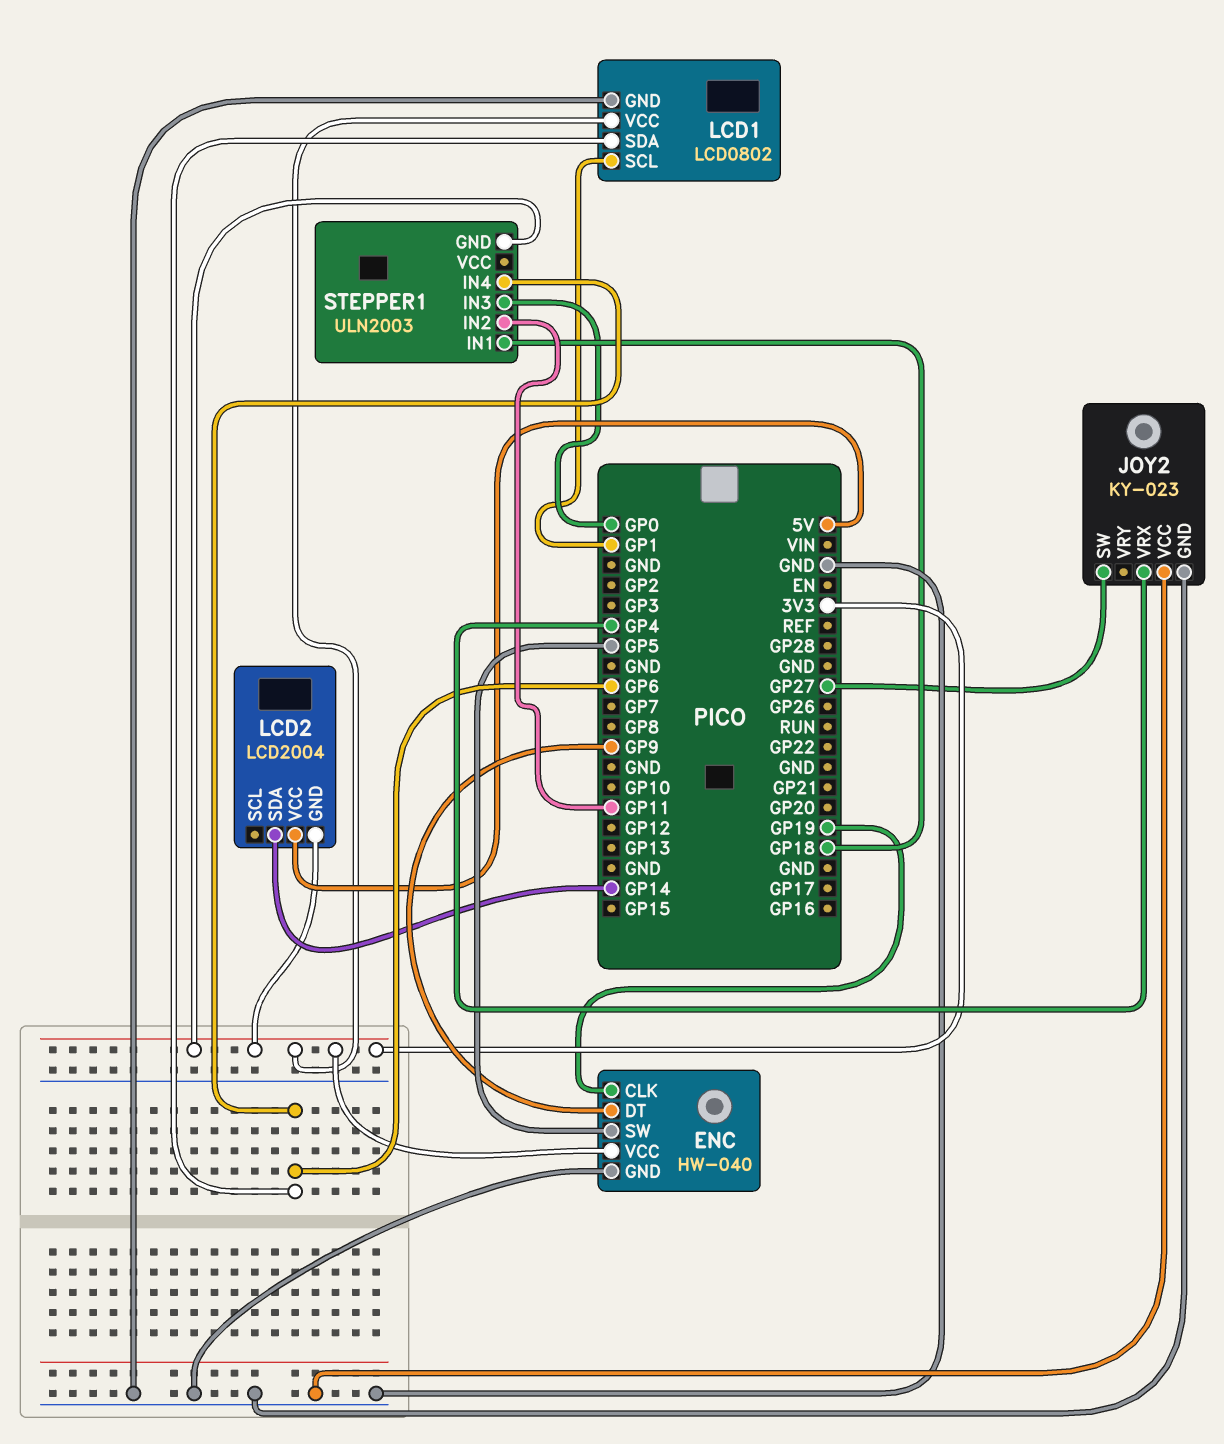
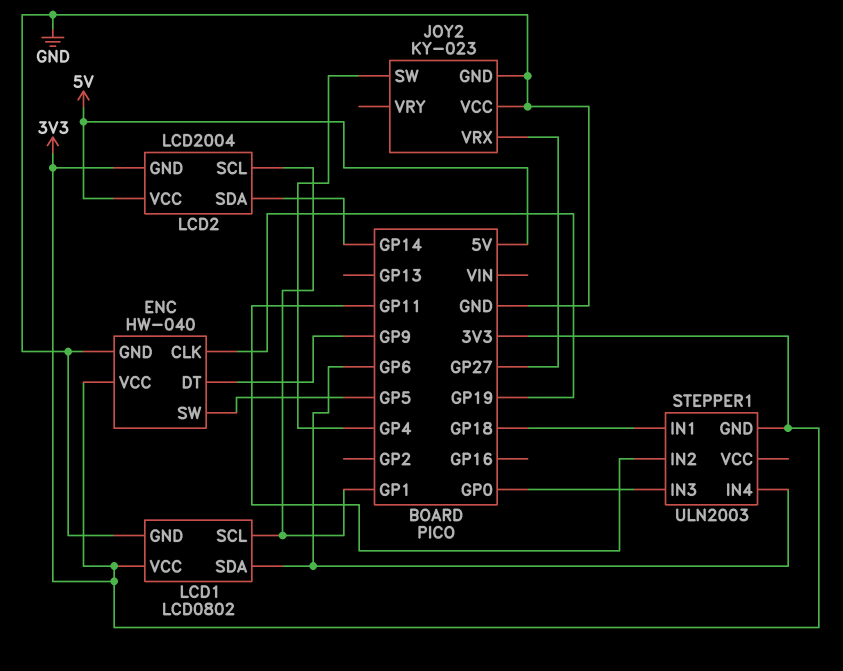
JOY2 pin SW: GP27 -> GP4
JOY2 pin VRX: GP4 -> GP27
LCD2 pin SCL: none -> GP1

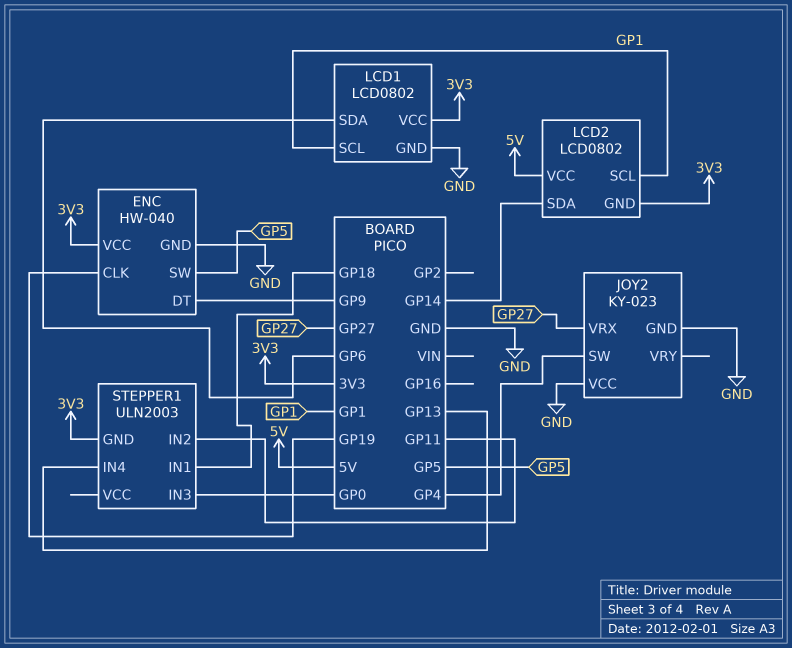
LCD2: LCD2004 -> LCD0802
STEPPER1 pin IN4: GP6 -> GP13

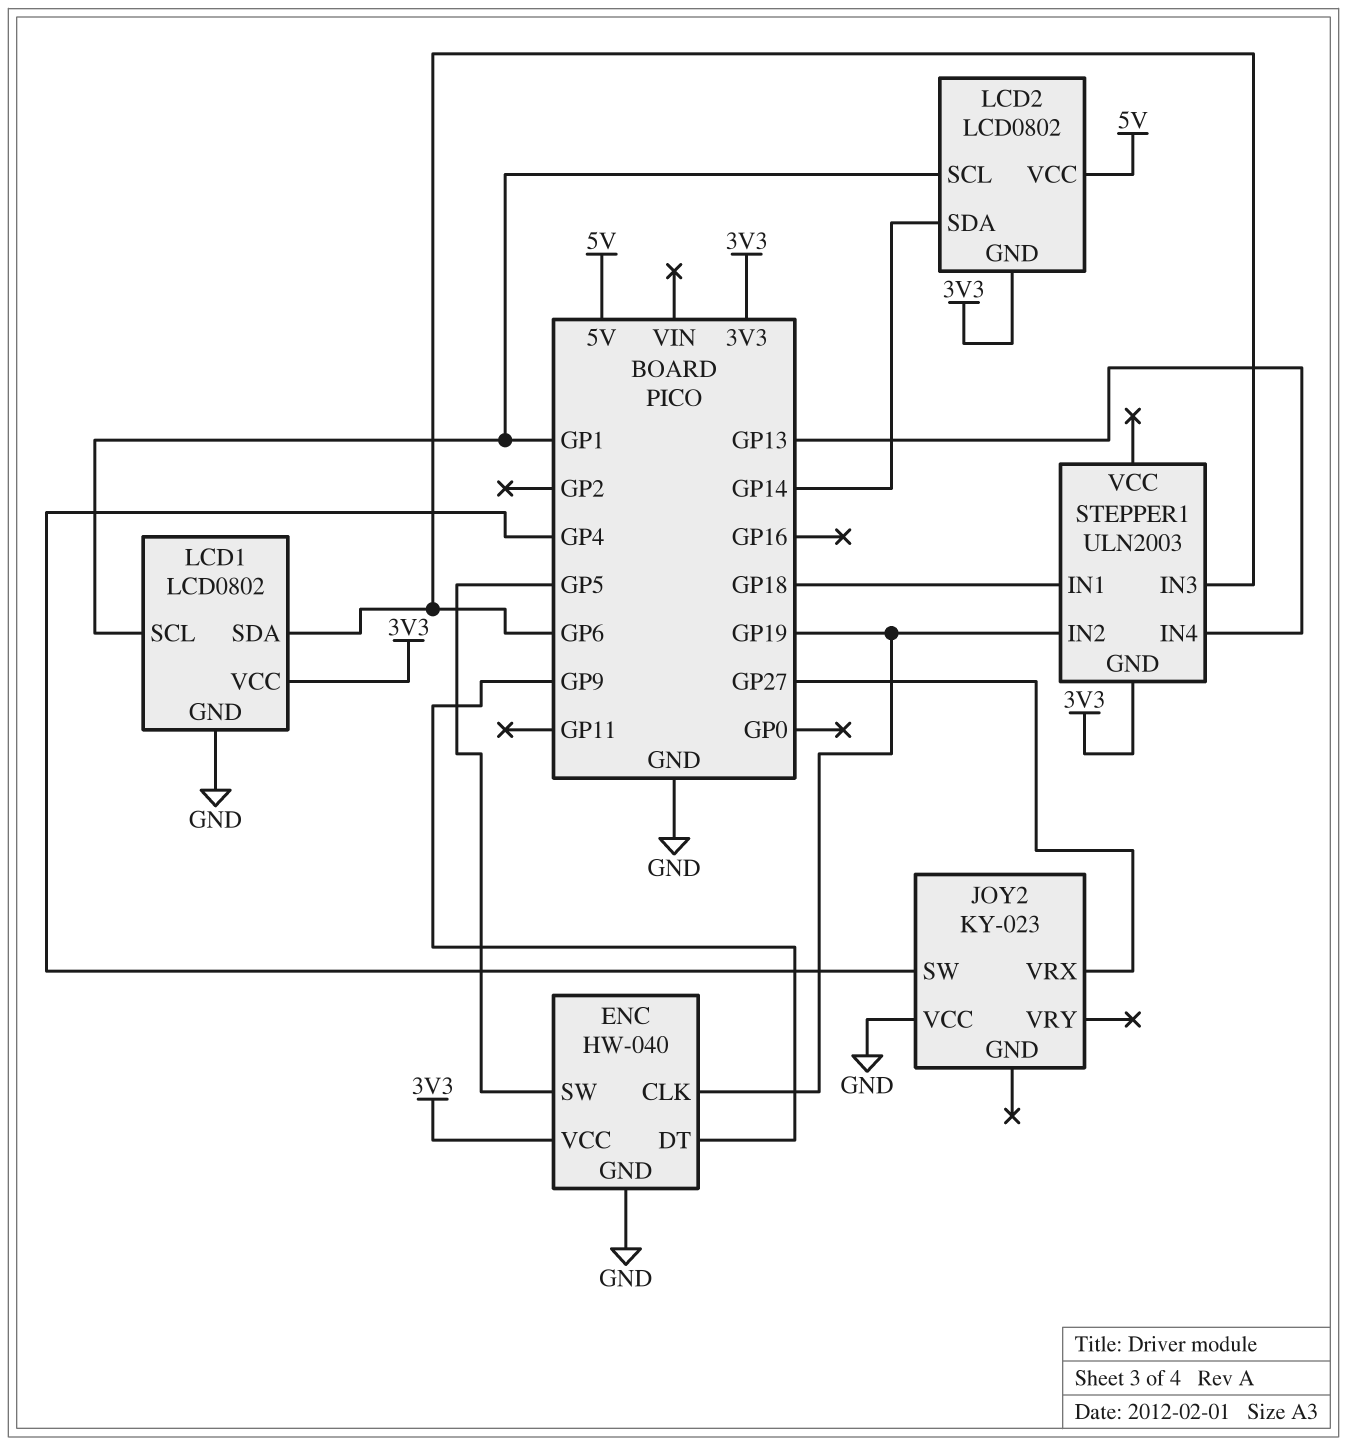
JOY2 pin GND: GND -> none
STEPPER1 pin IN2: GP11 -> GP19
STEPPER1 pin IN3: GP0 -> GP6

